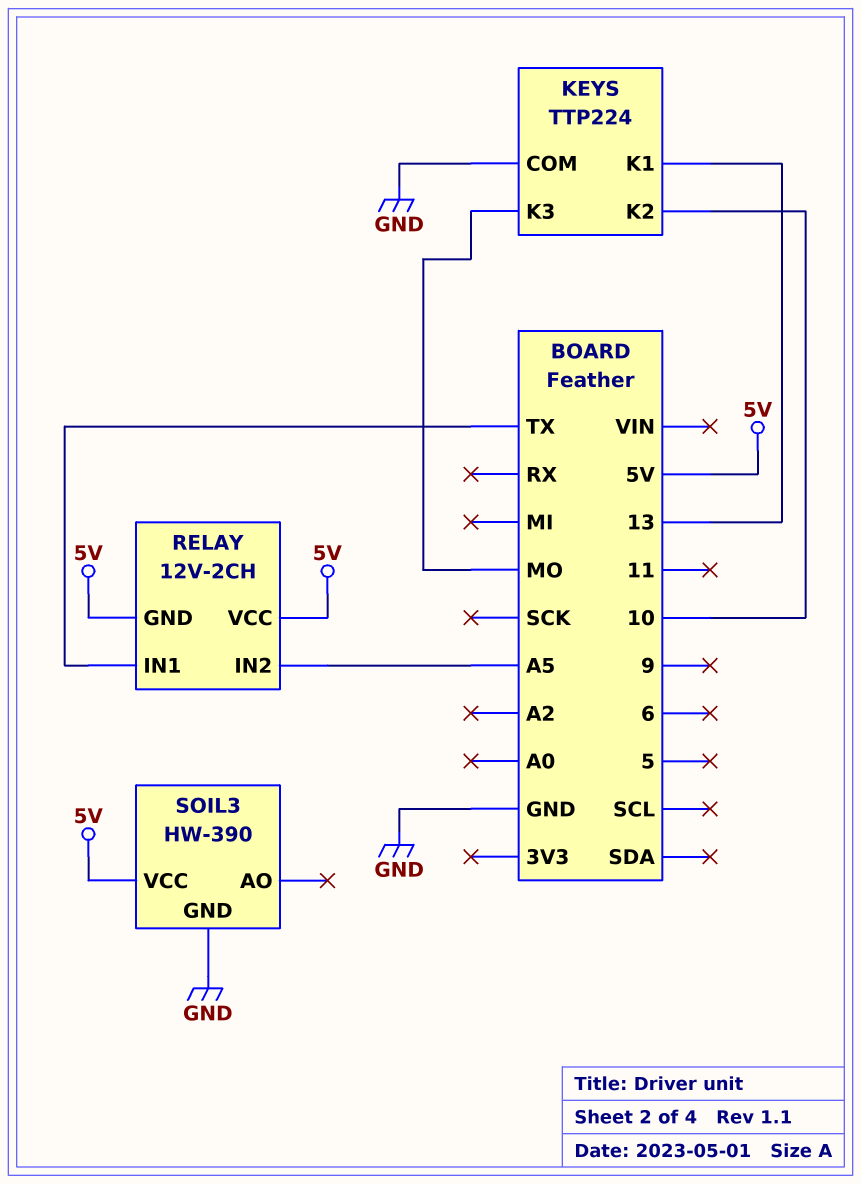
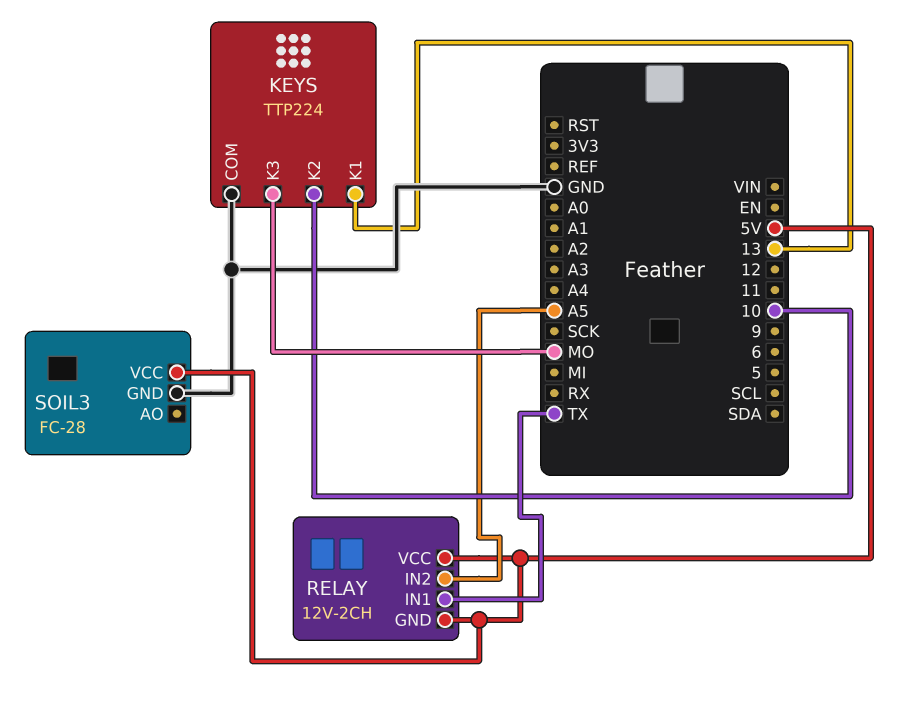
SOIL3: HW-390 -> FC-28

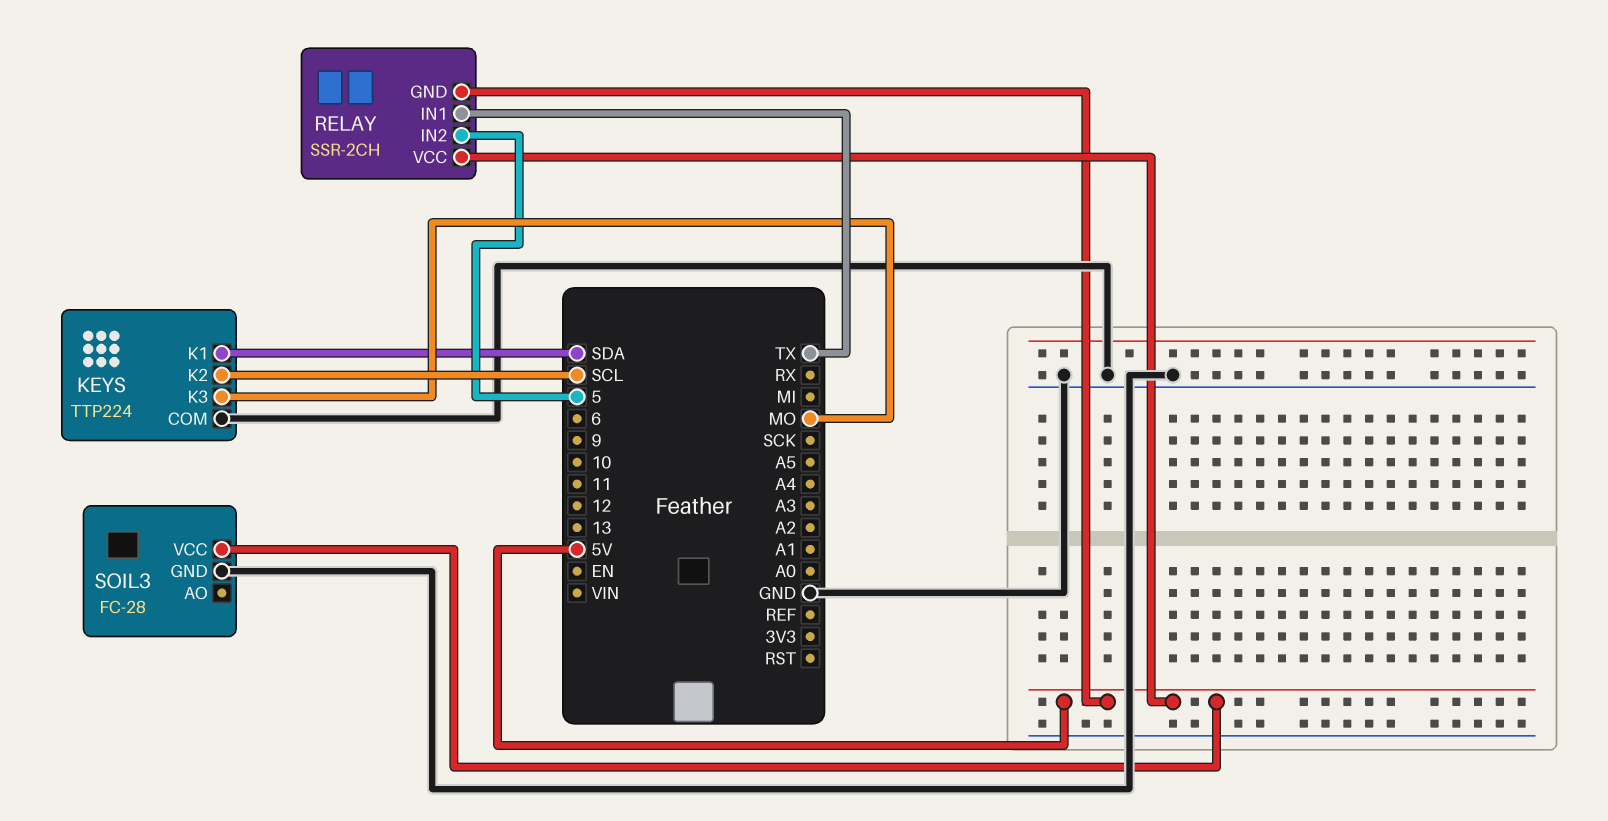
KEYS pin K1: 13 -> SDA
KEYS pin K2: 10 -> SCL
RELAY: 12V-2CH -> SSR-2CH
RELAY pin IN2: A5 -> 5

